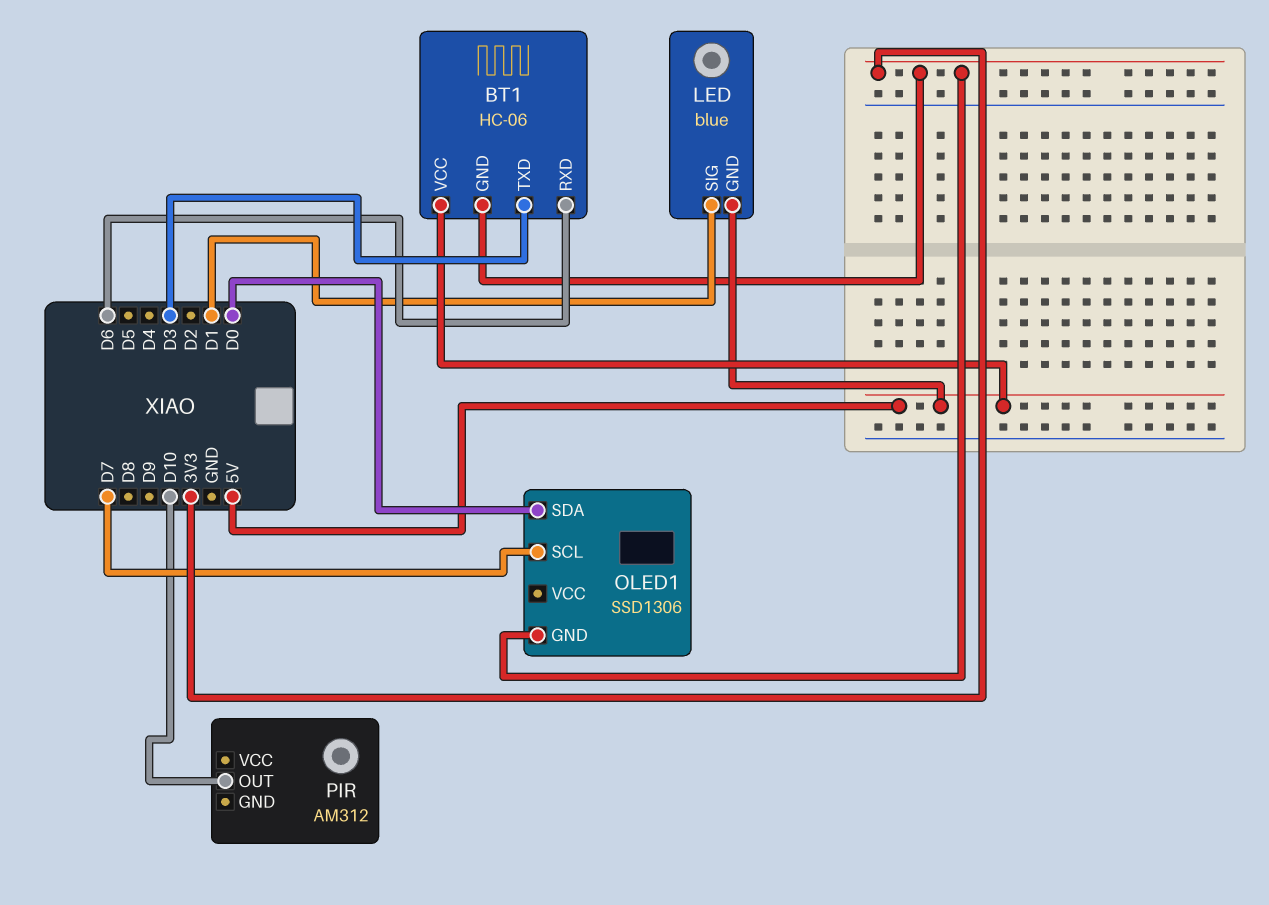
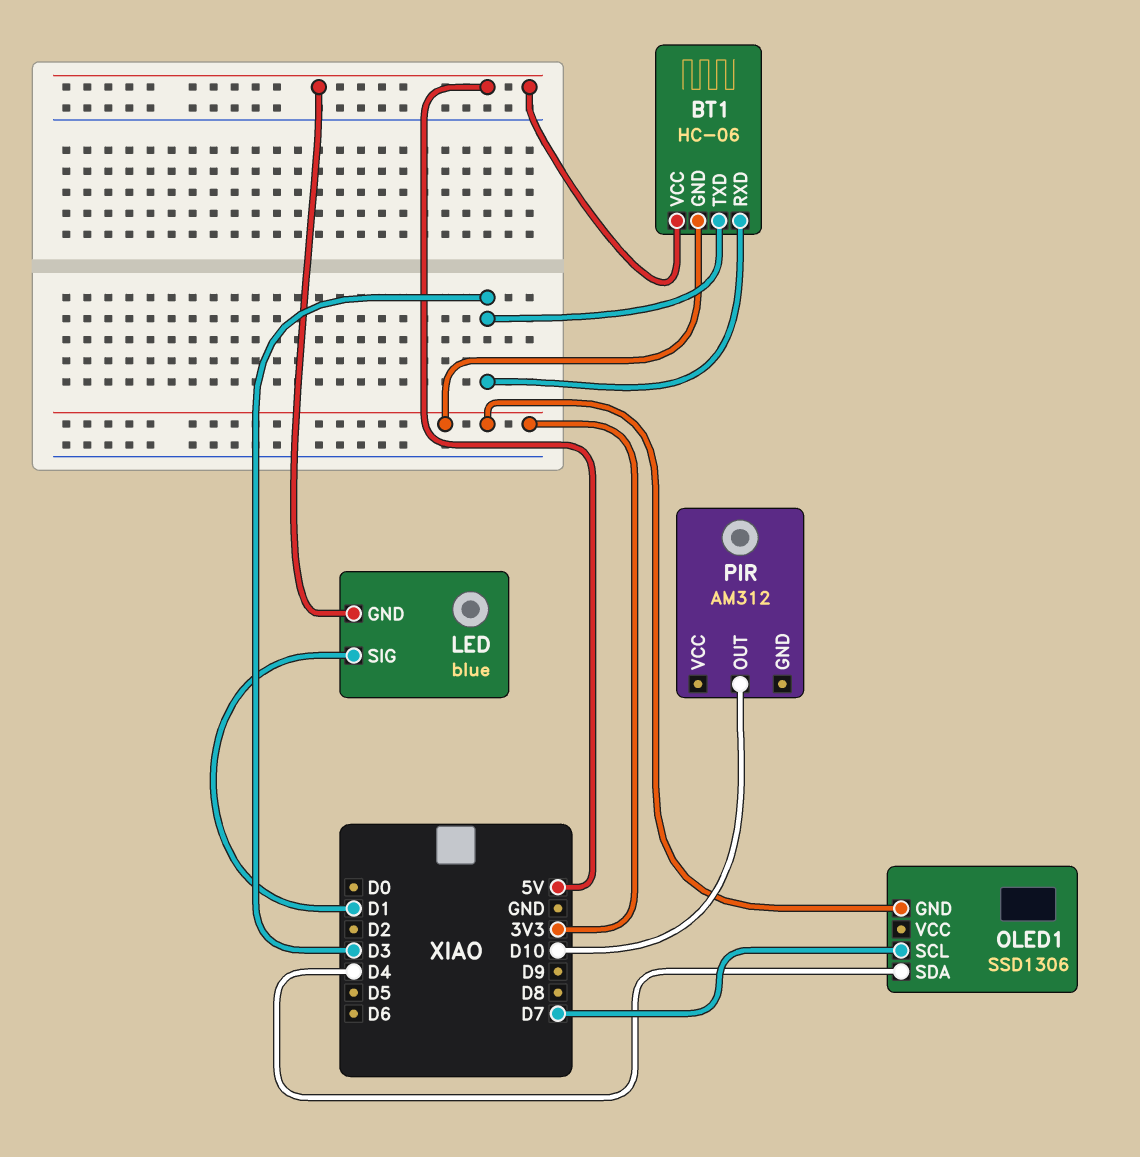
BT1 pin RXD: D6 -> D3
OLED1 pin SDA: D0 -> D4

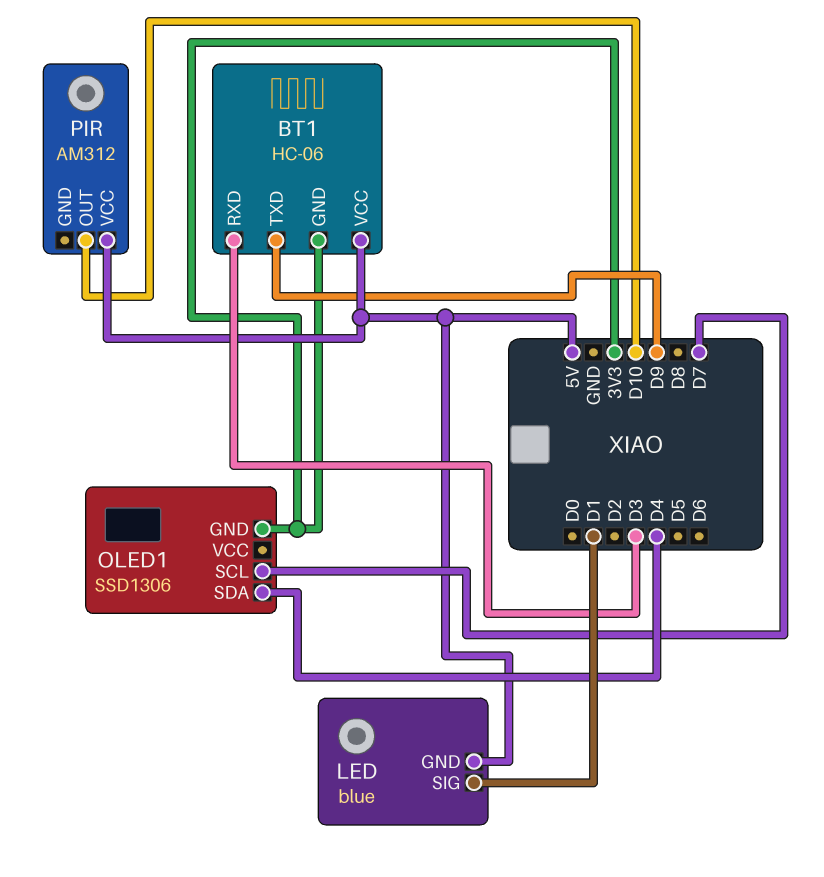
BT1 pin TXD: D3 -> D9
PIR pin VCC: none -> 5V

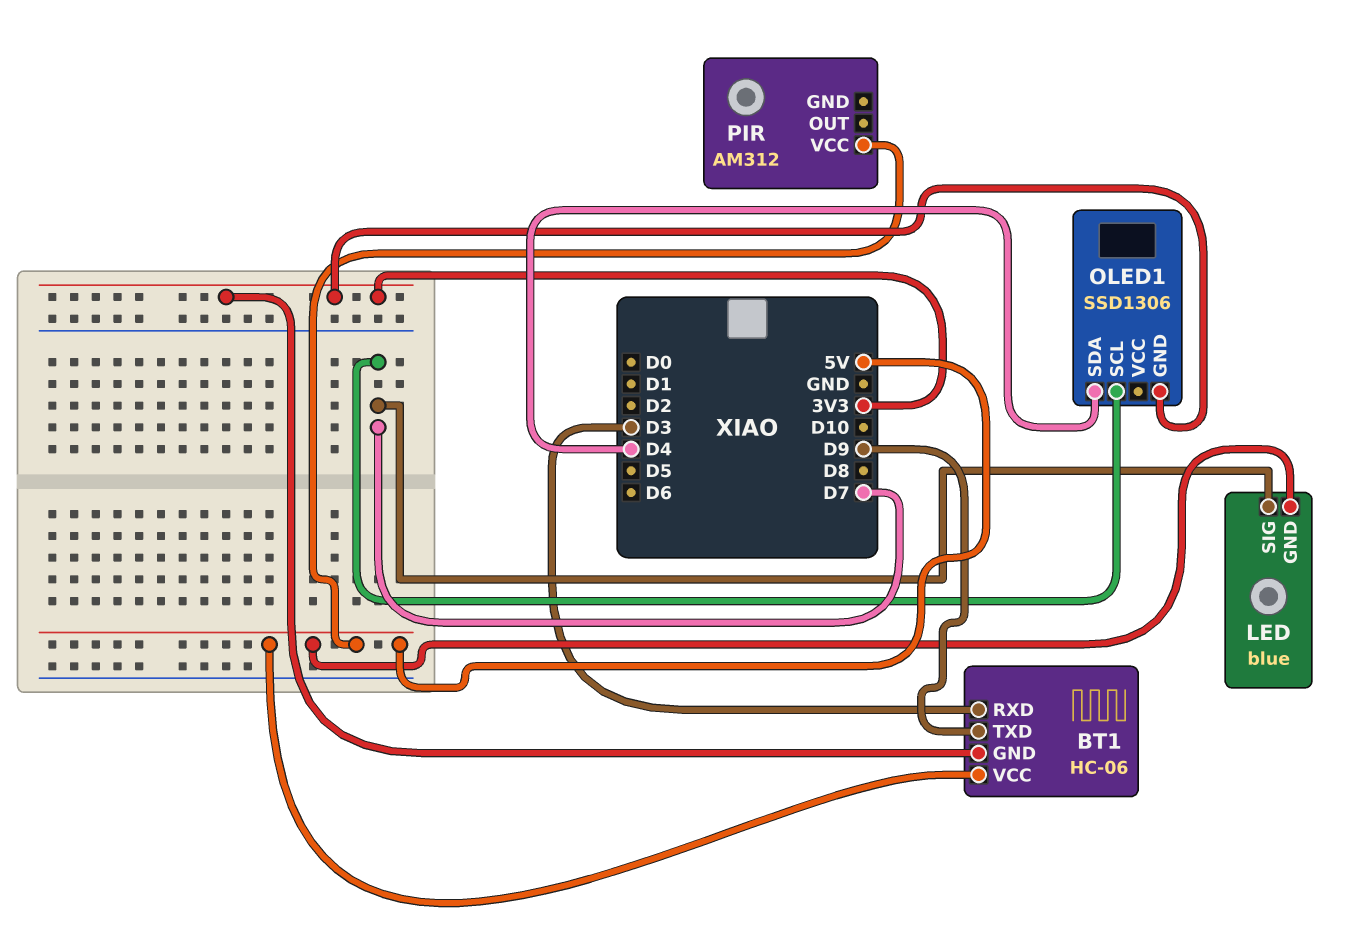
LED pin SIG: D1 -> D7
PIR pin OUT: D10 -> none

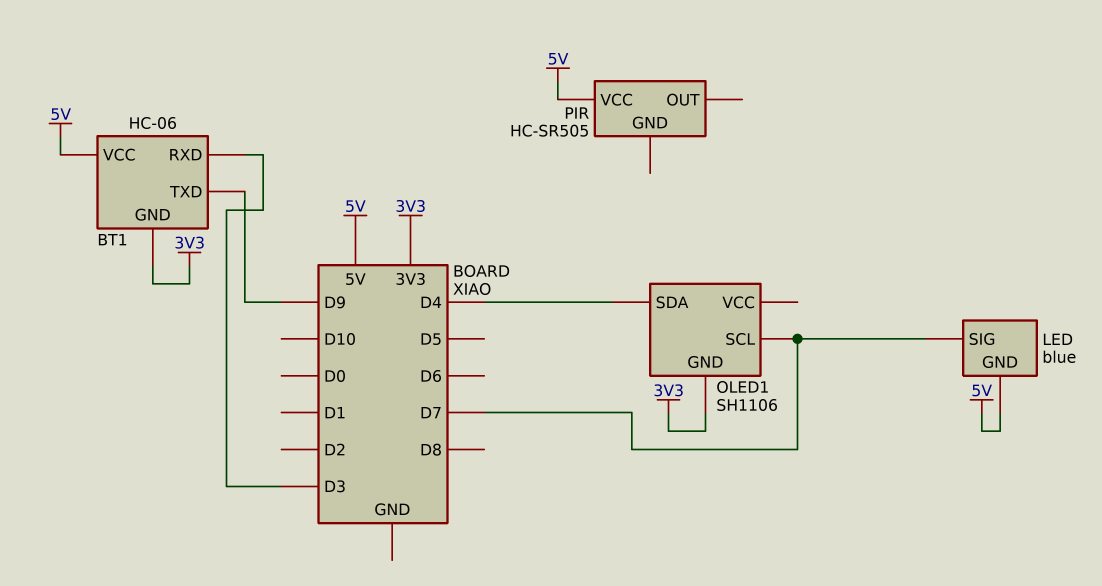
OLED1: SSD1306 -> SH1106
PIR: AM312 -> HC-SR505

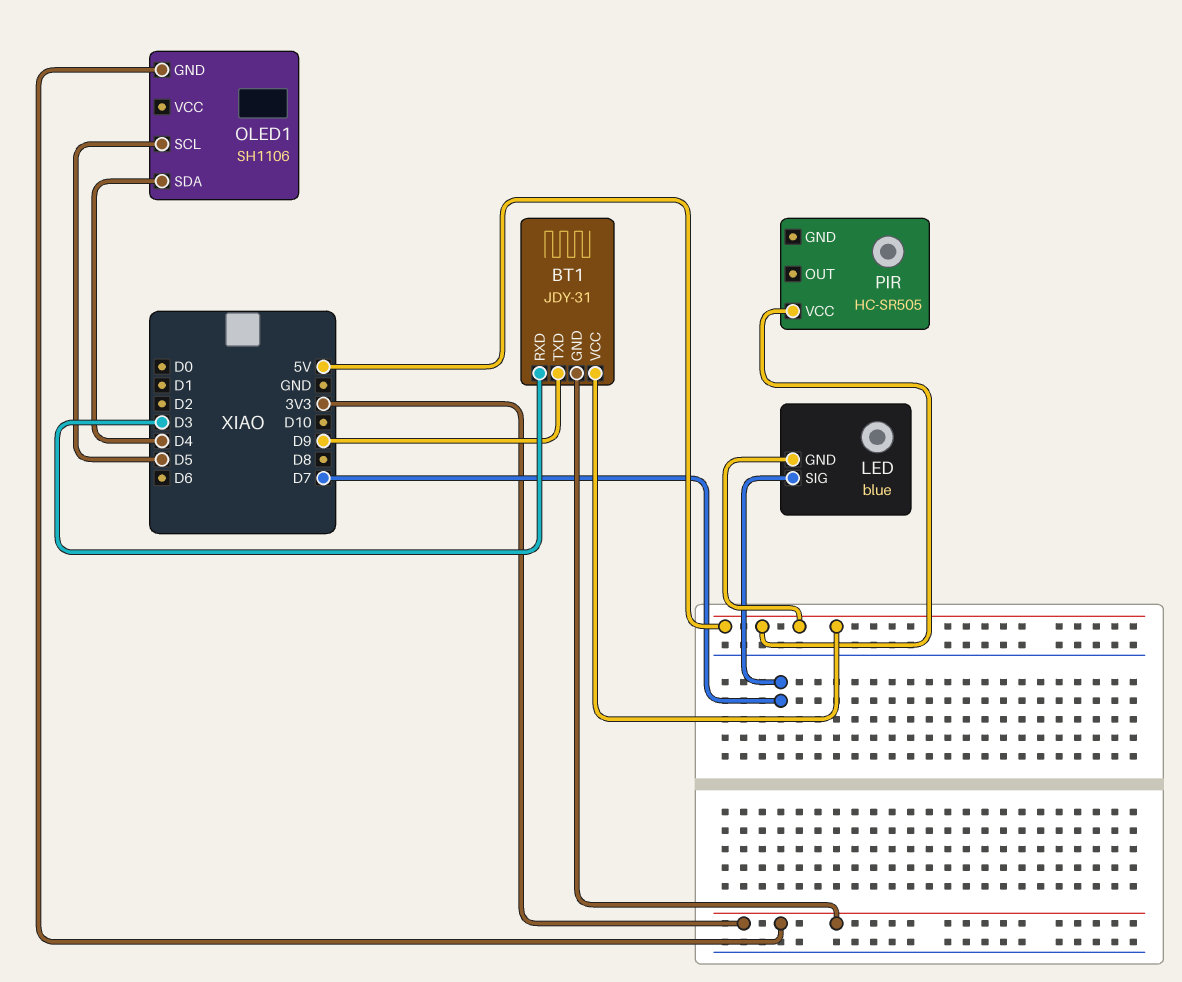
BT1: HC-06 -> JDY-31
OLED1 pin SCL: D7 -> D5

